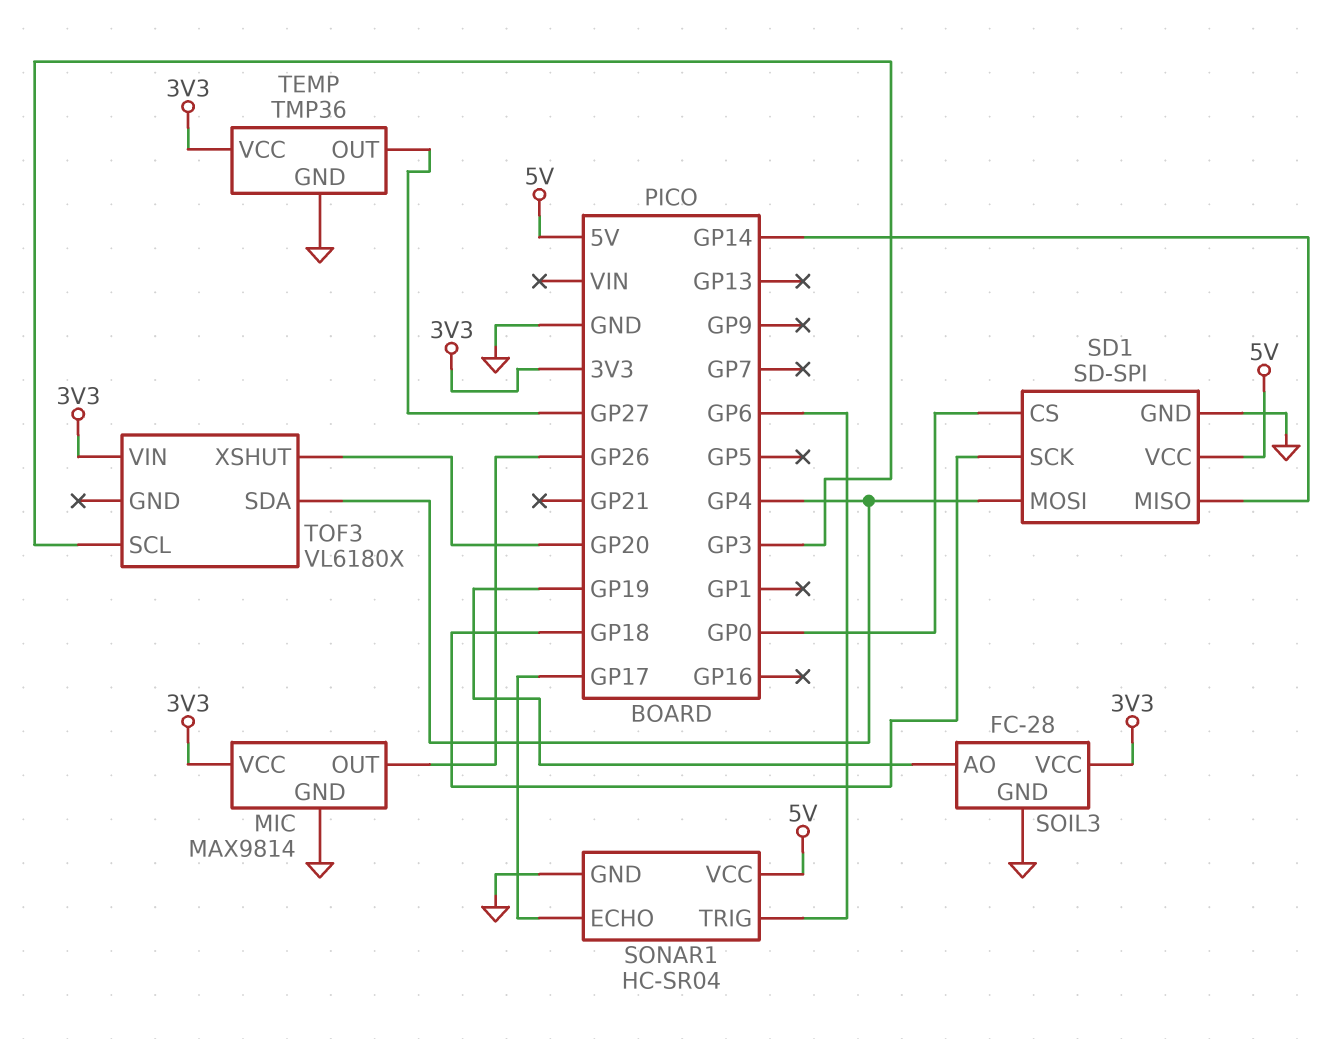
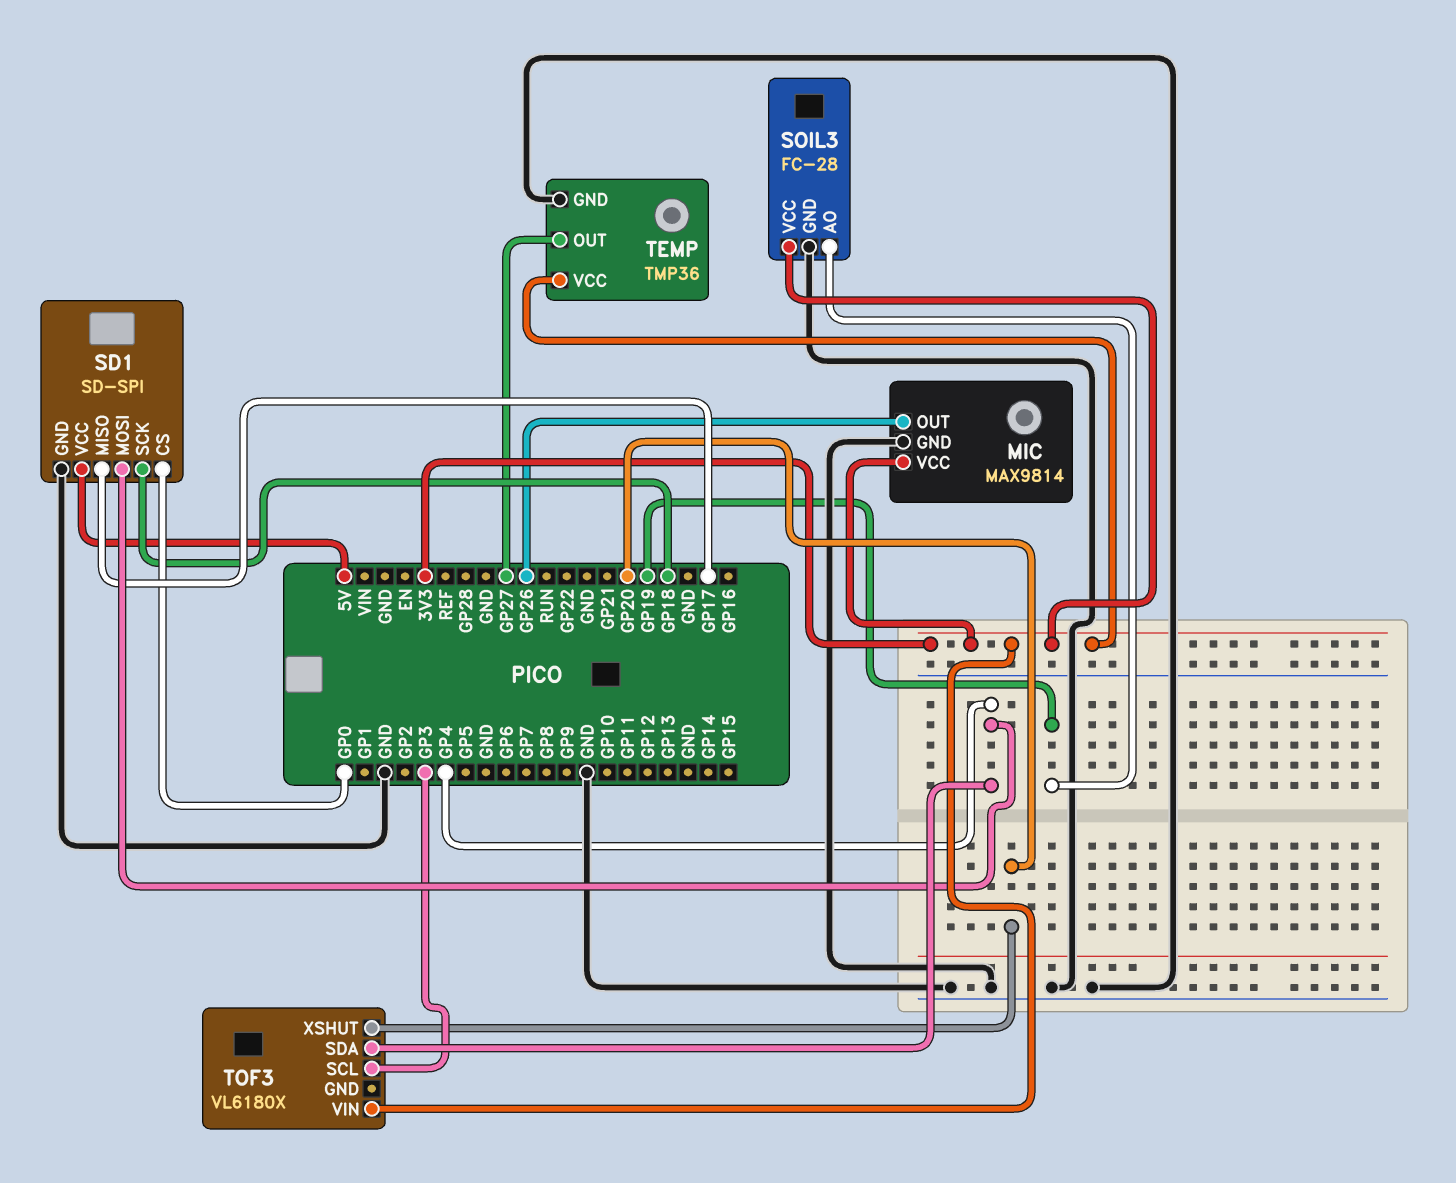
SD1 pin MISO: GP14 -> GP17
SONAR1: HC-SR04 -> none
SONAR1 pin ECHO: GP17 -> none
SONAR1 pin GND: GND -> none
SONAR1 pin TRIG: GP6 -> none
SONAR1 pin VCC: 5V -> none

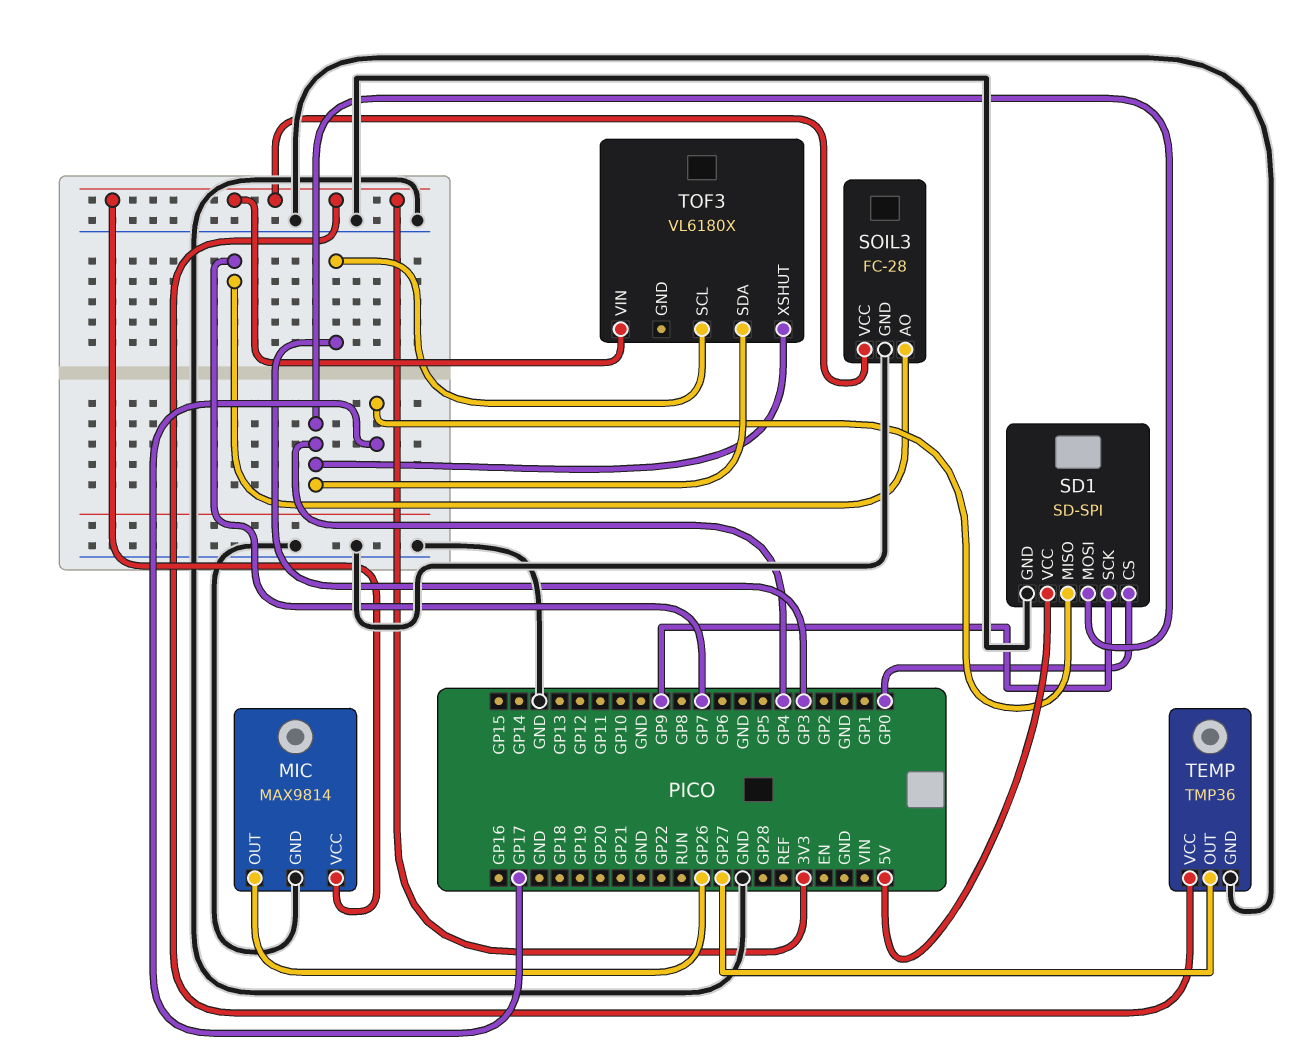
SD1 pin SCK: GP18 -> GP9
SOIL3 pin AO: GP19 -> GP7
TOF3 pin XSHUT: GP20 -> GP4

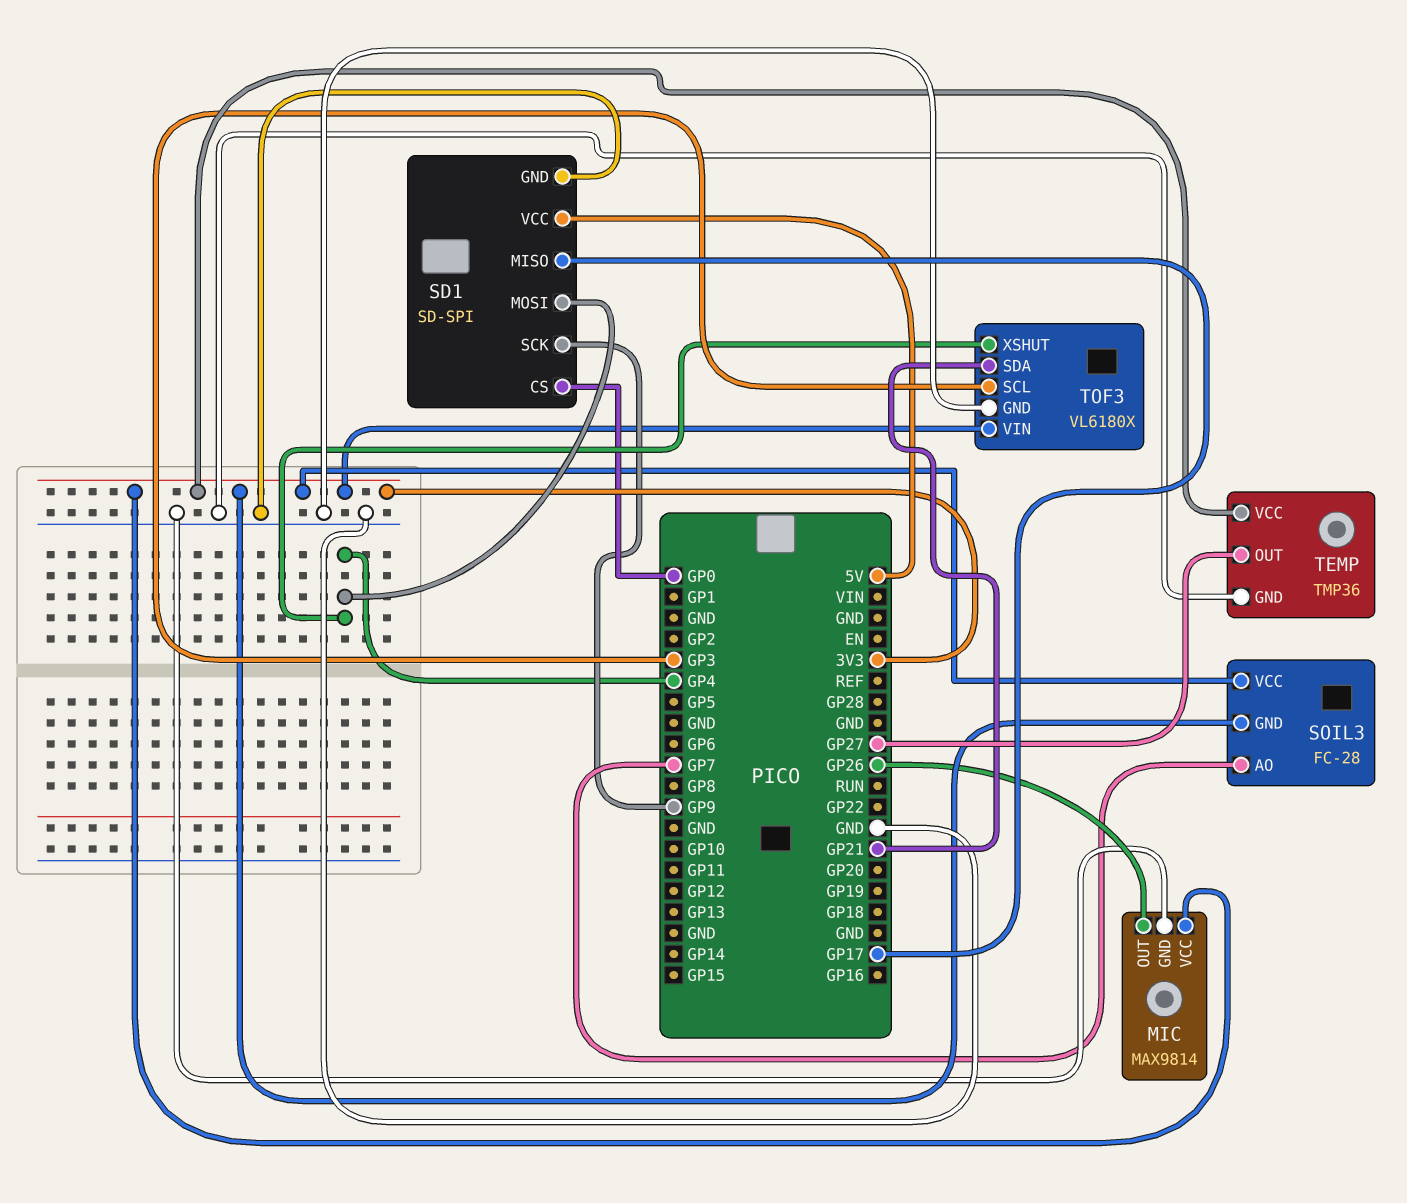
SOIL3 pin GND: GND -> 3V3
TOF3 pin GND: none -> GND
TOF3 pin SDA: GP4 -> GP21

